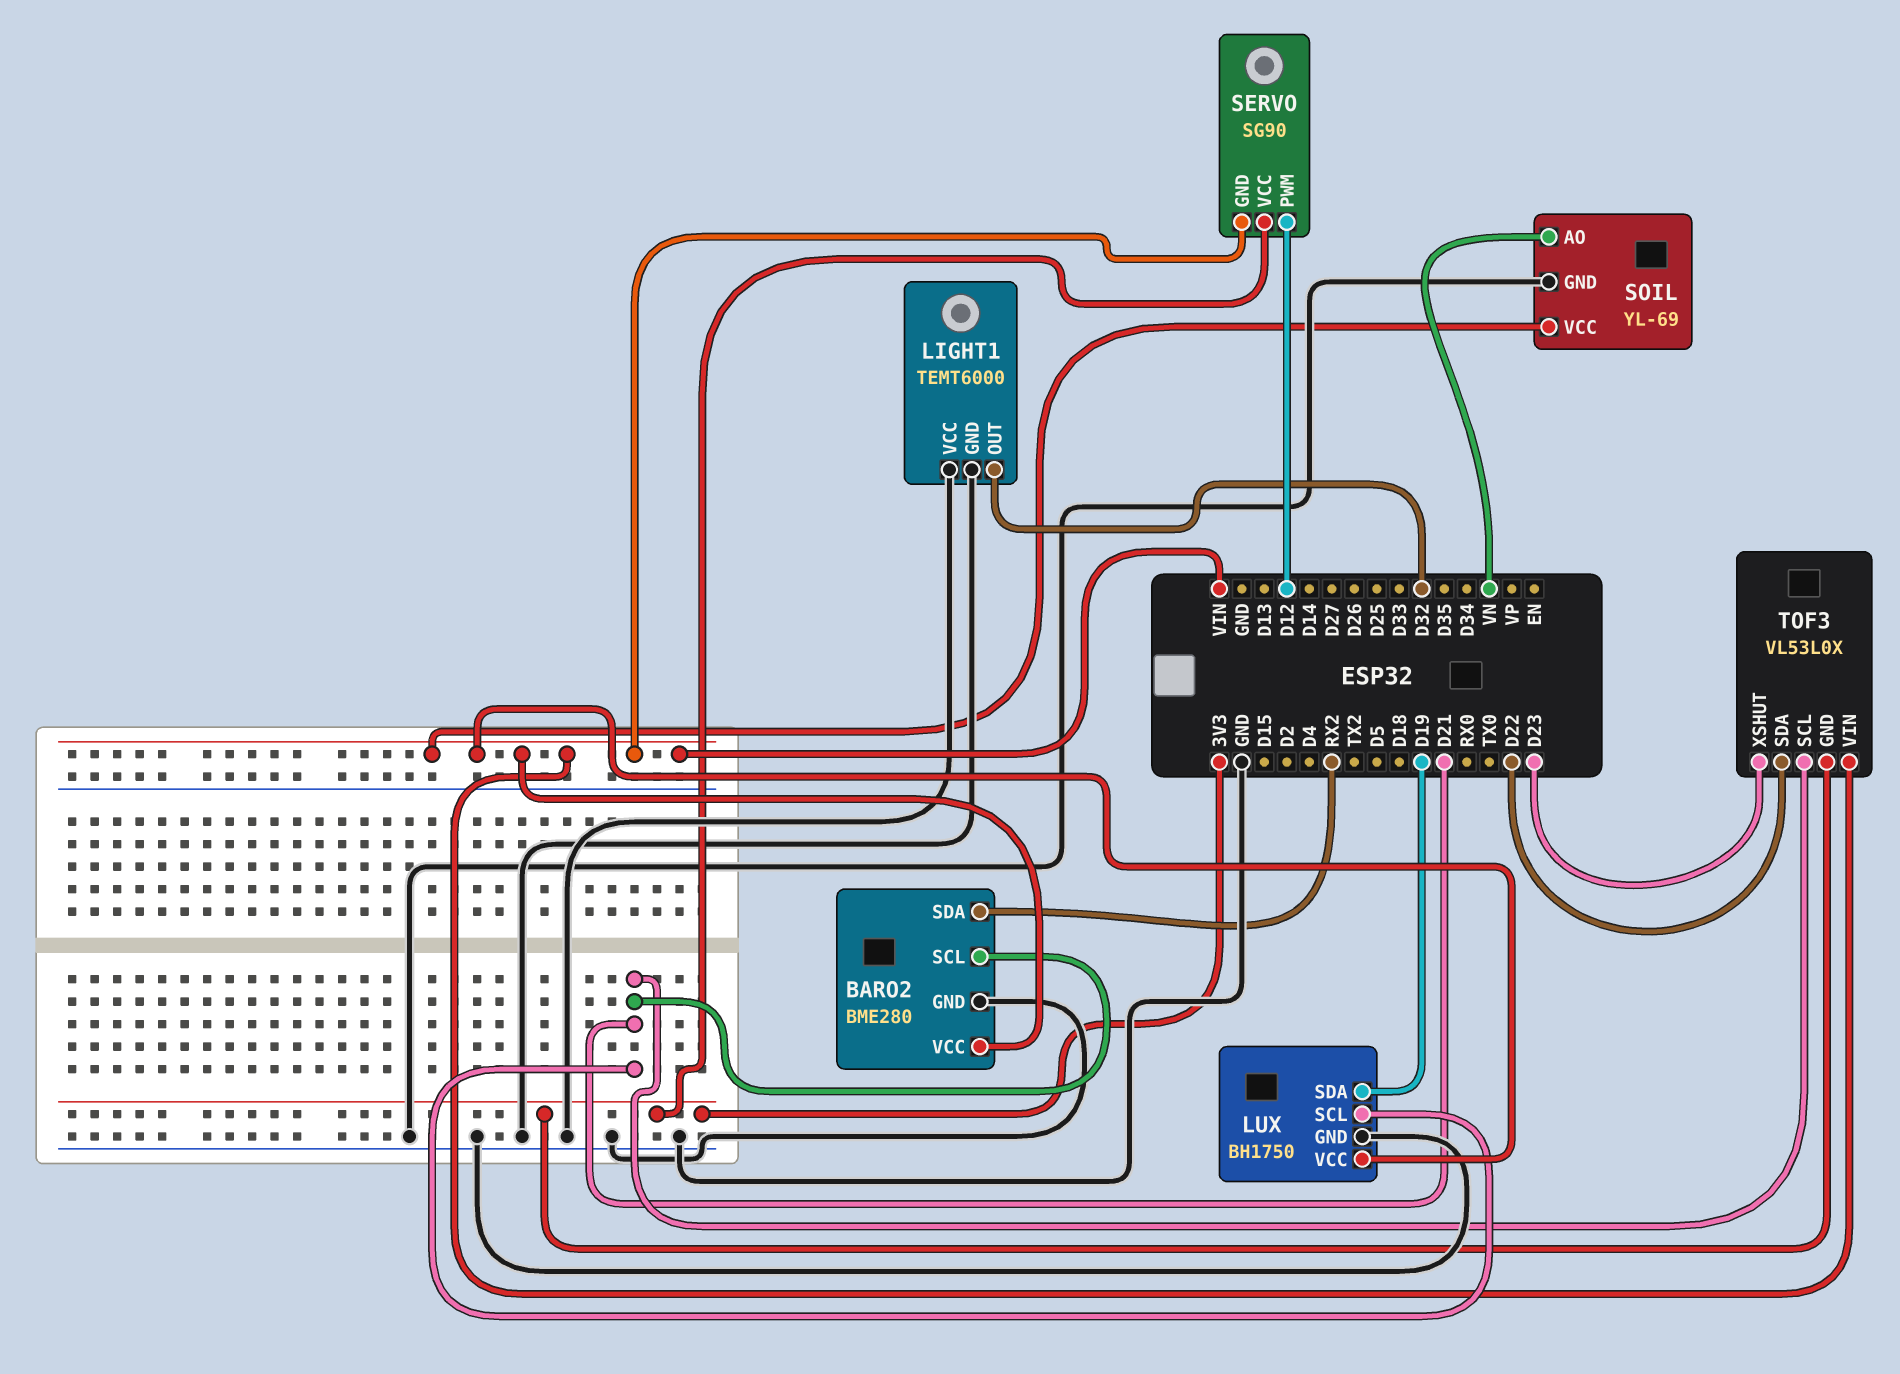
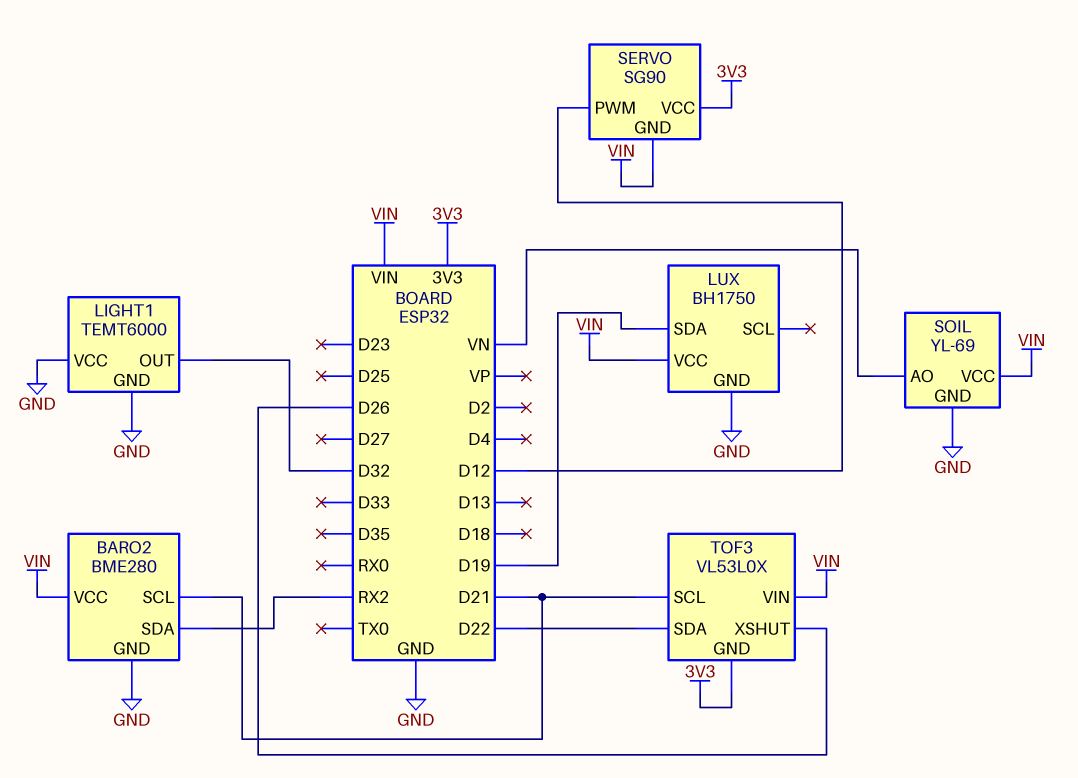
LUX pin SCL: D21 -> none
TOF3 pin XSHUT: D23 -> D26

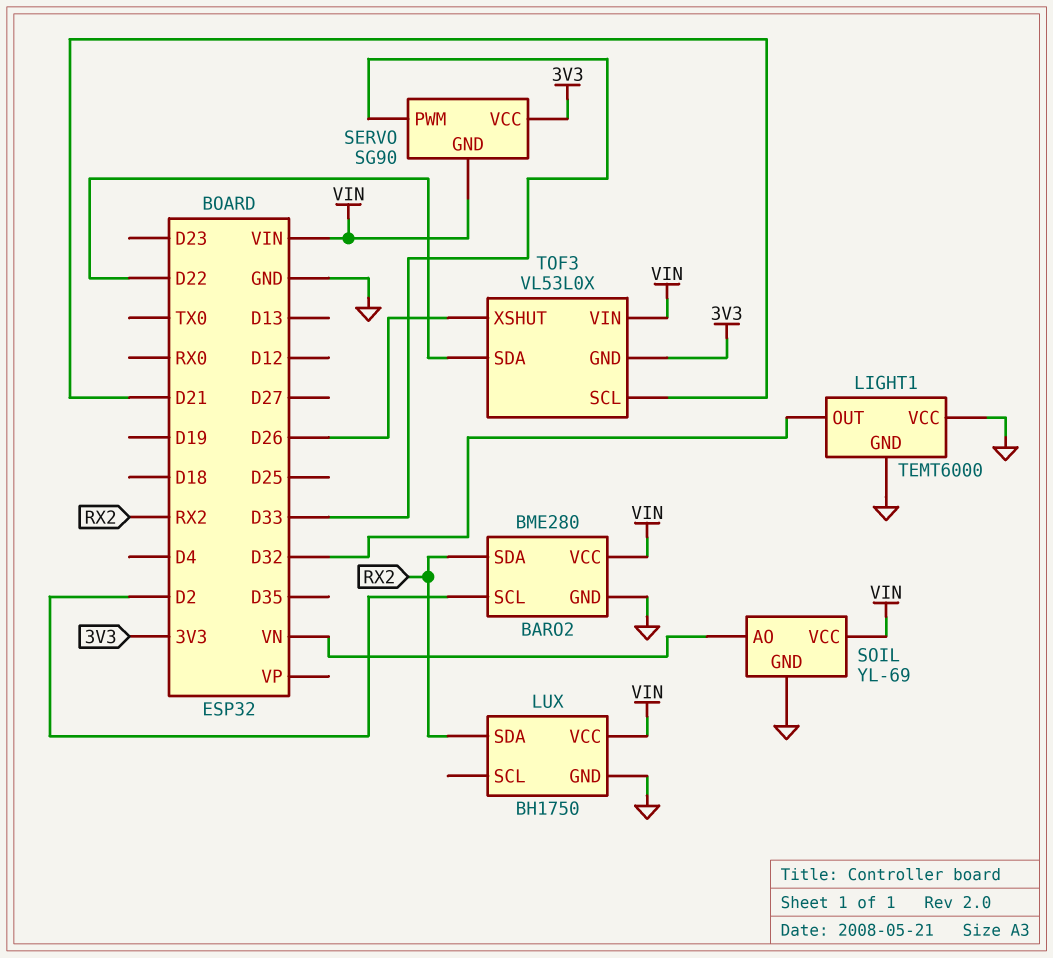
BARO2 pin SCL: D21 -> D2
LUX pin SDA: D19 -> RX2
SERVO pin PWM: D12 -> D33

